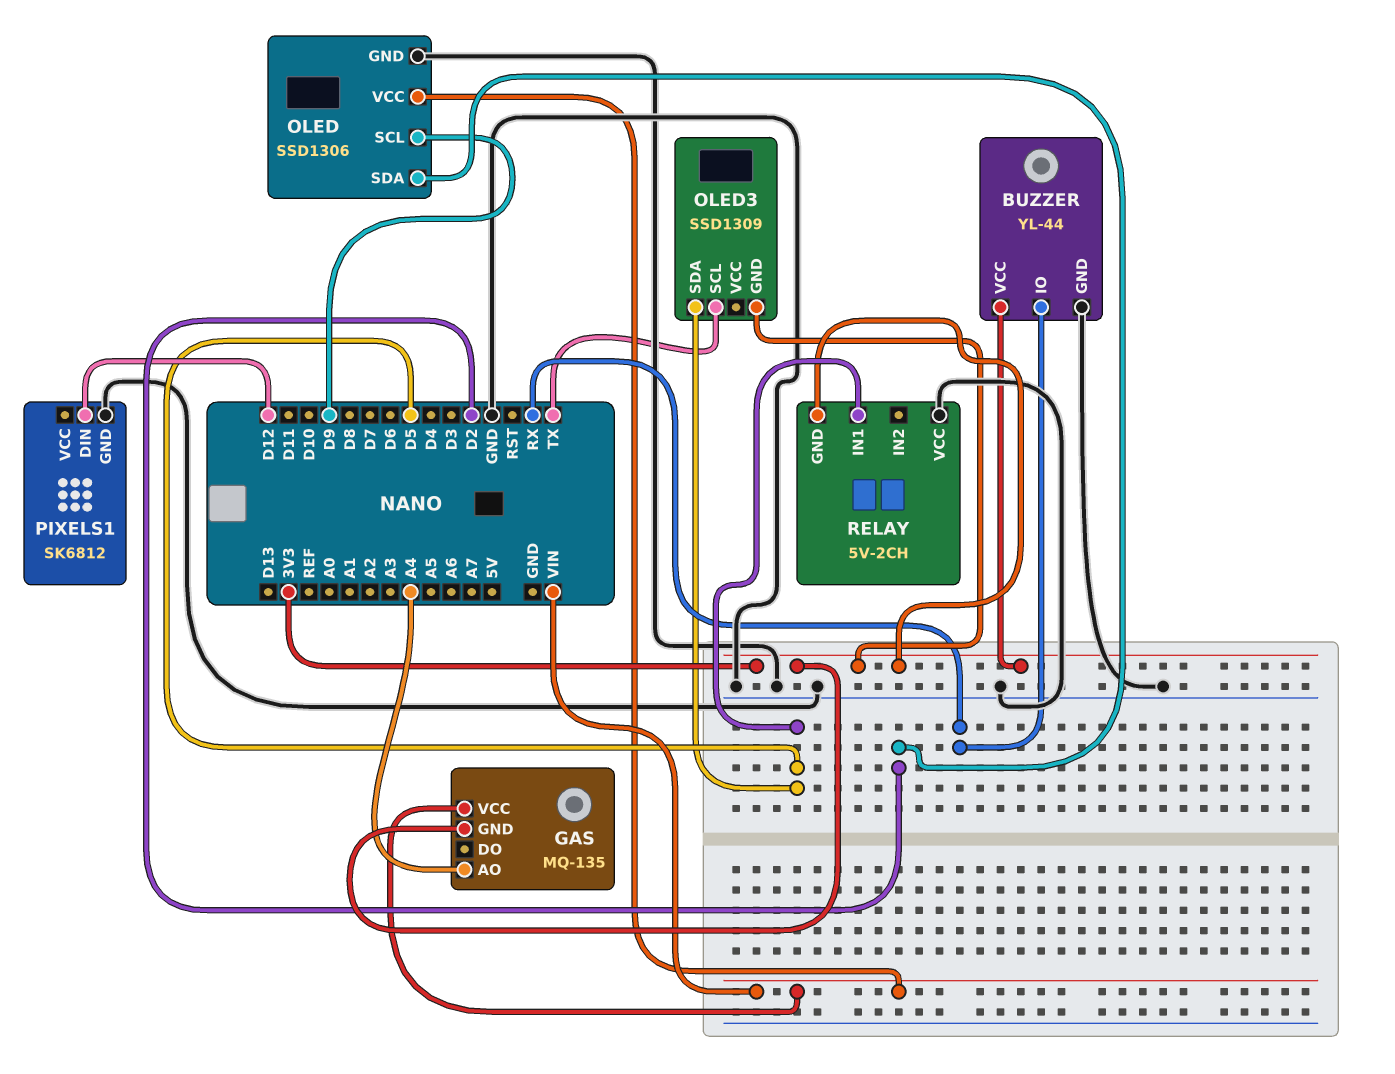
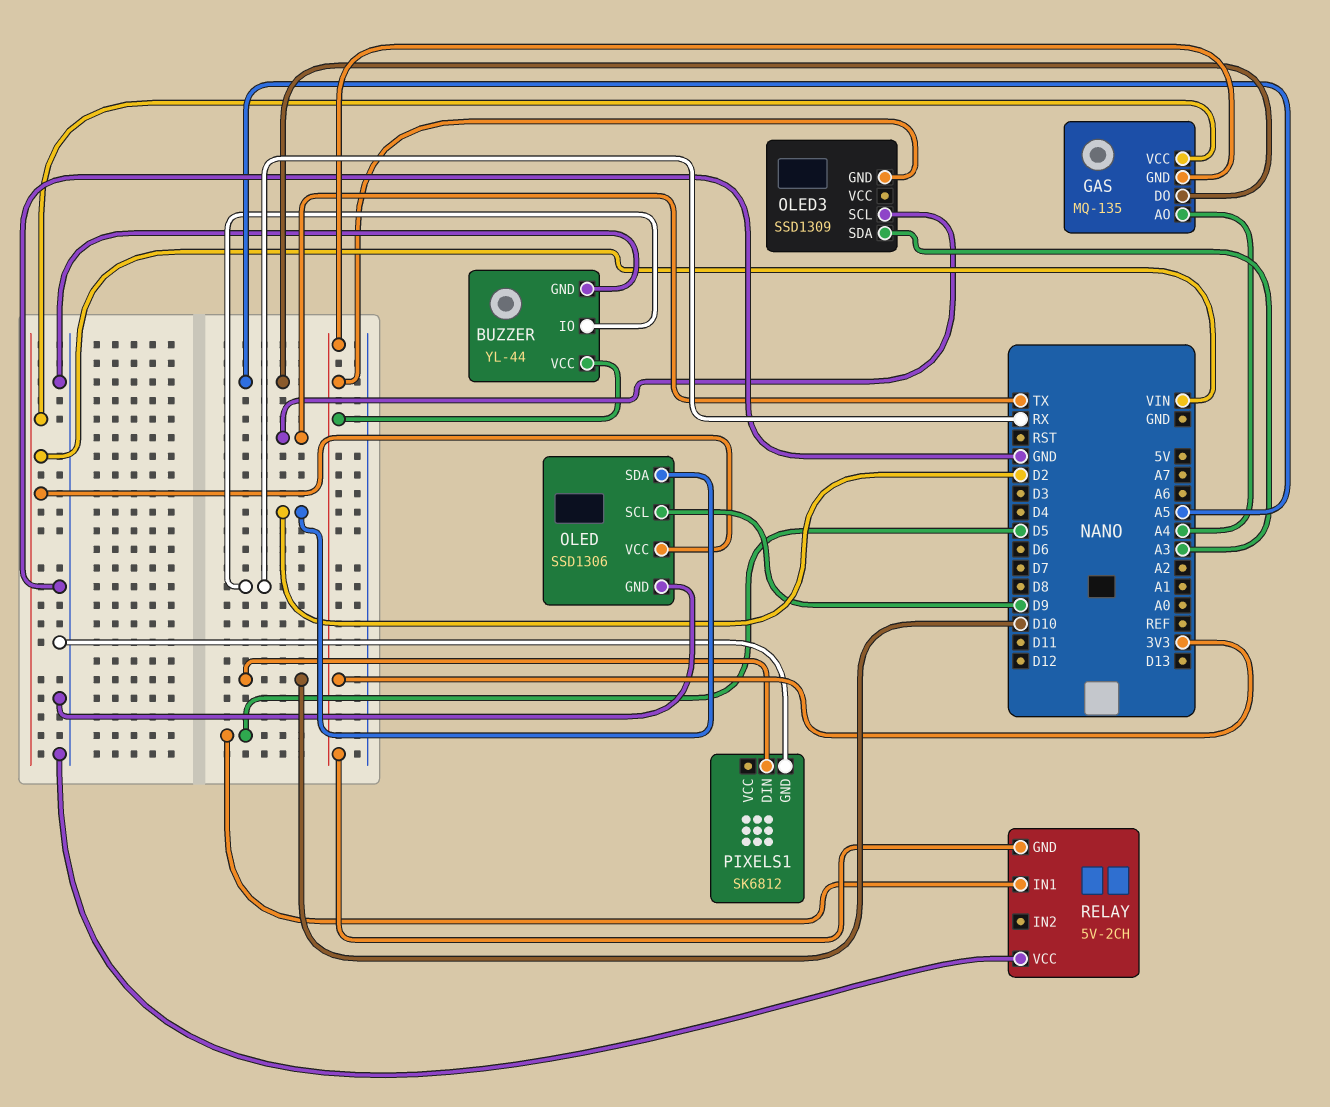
GAS pin DO: none -> A5
OLED3 pin SDA: D5 -> A3
PIXELS1 pin DIN: D12 -> D10

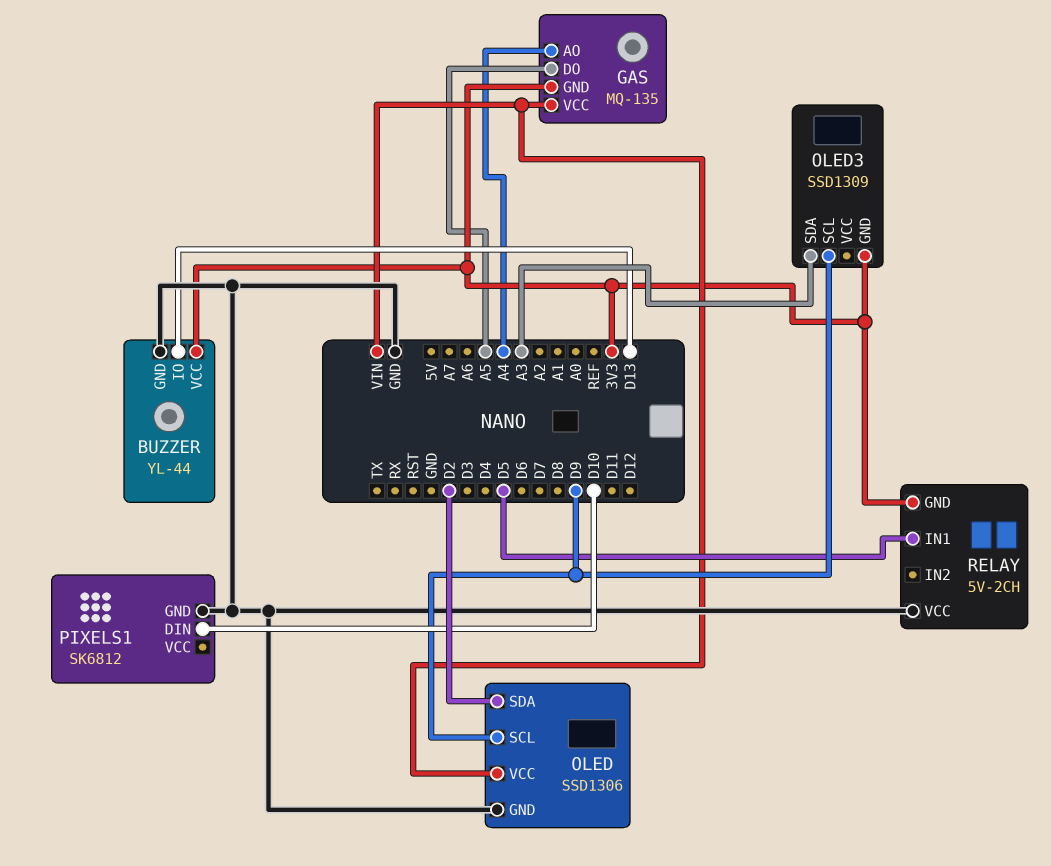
BUZZER pin IO: RX -> D13
OLED3 pin SCL: TX -> D9

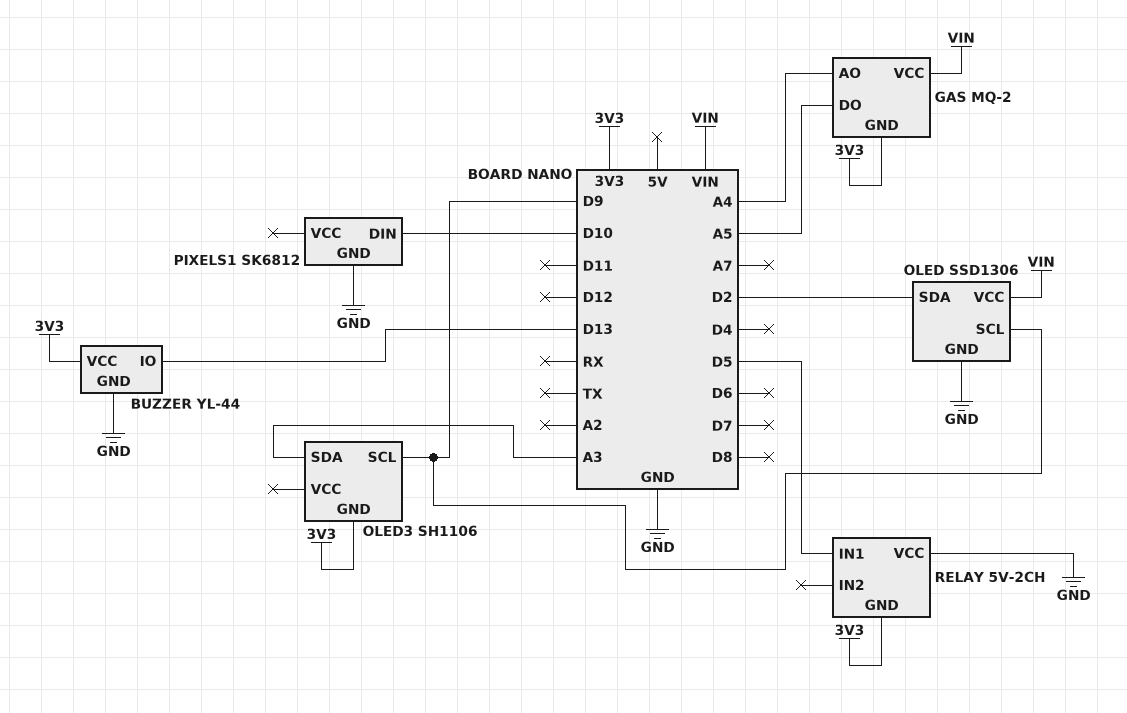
GAS: MQ-135 -> MQ-2
OLED3: SSD1309 -> SH1106

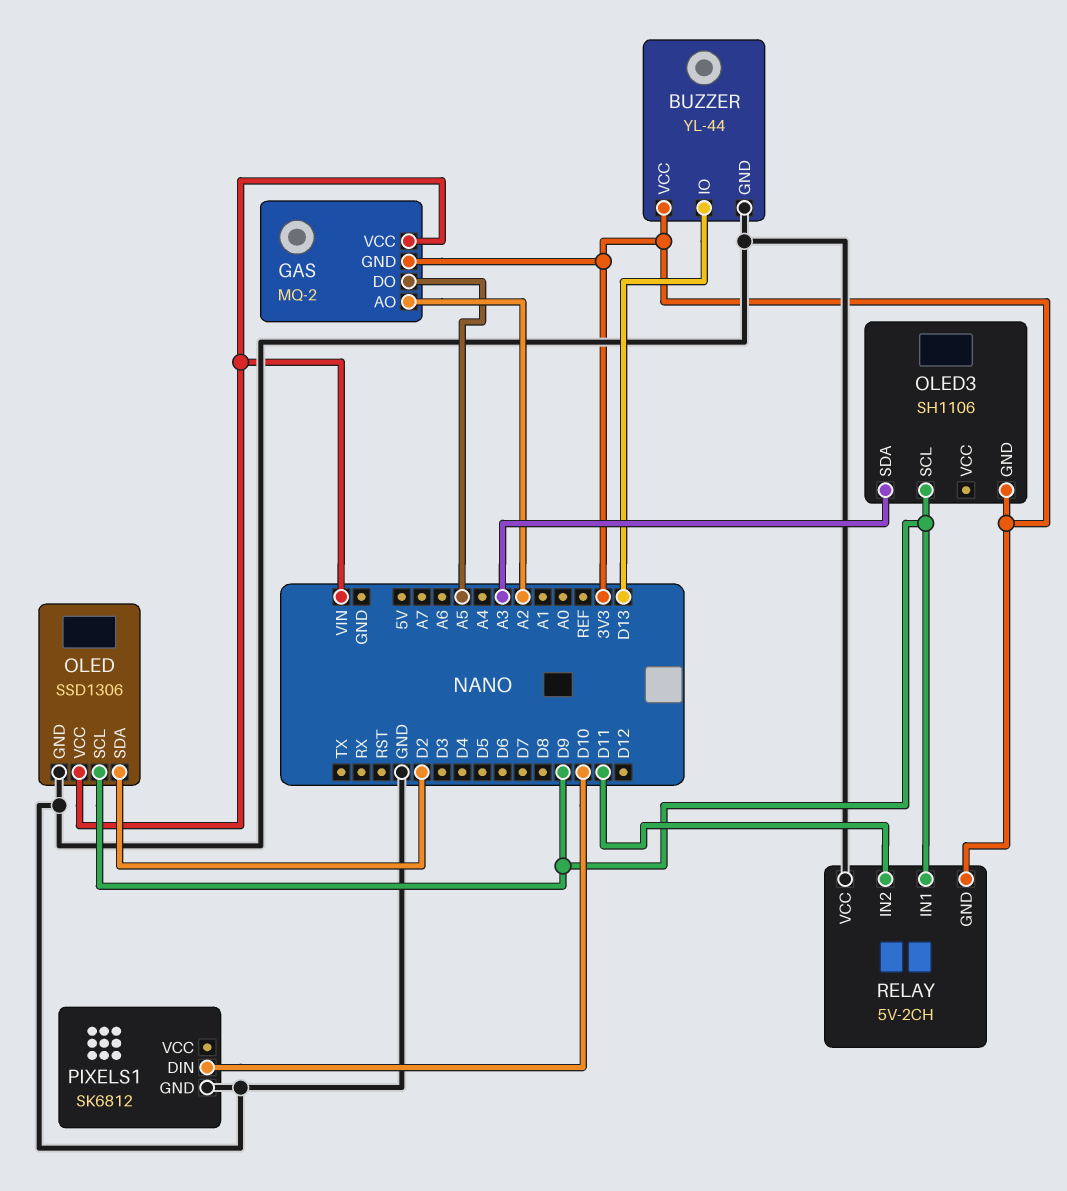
GAS pin AO: A4 -> A2
RELAY pin IN1: D5 -> D9
RELAY pin IN2: none -> D11

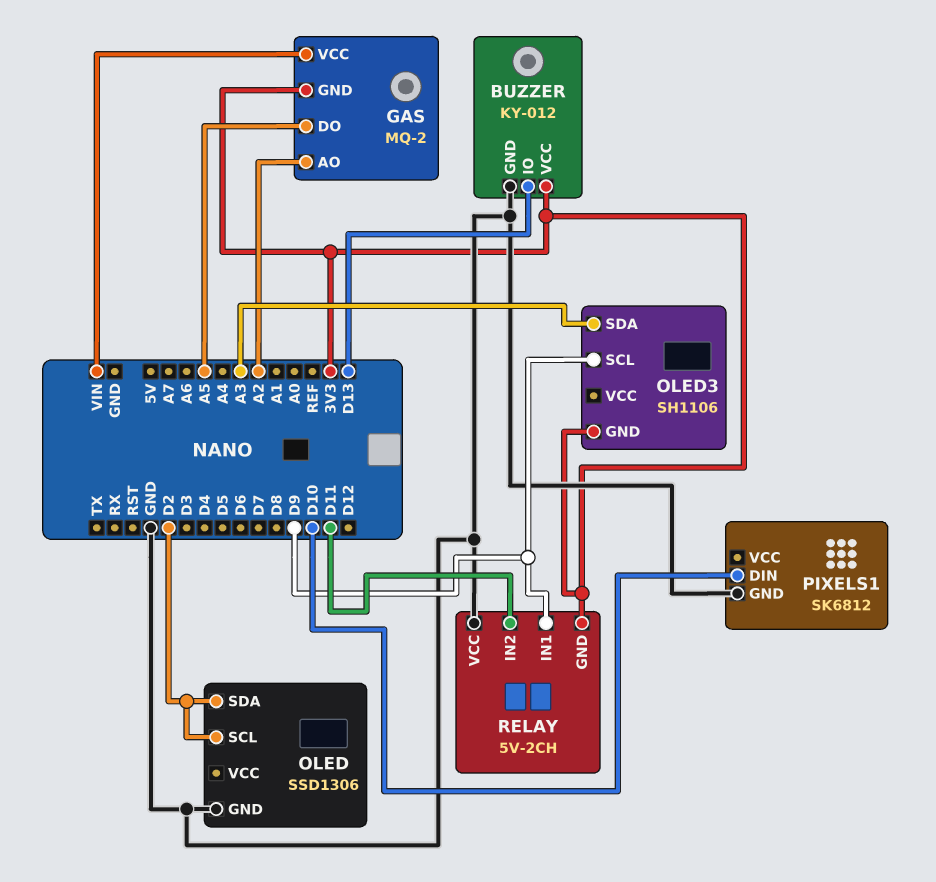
BUZZER: YL-44 -> KY-012
OLED pin SCL: D9 -> D2
OLED pin VCC: VIN -> none

